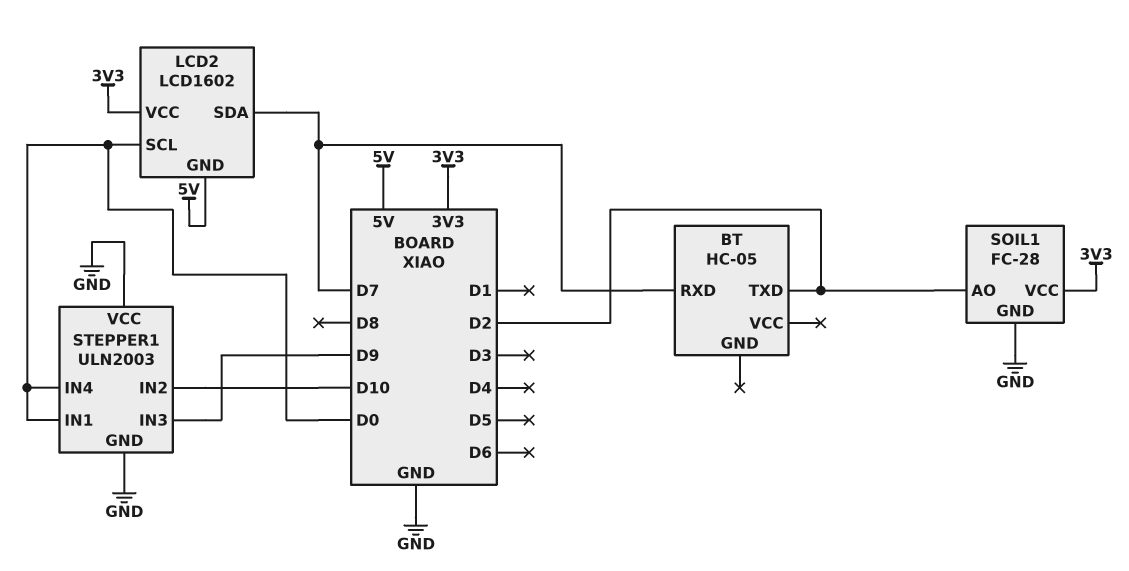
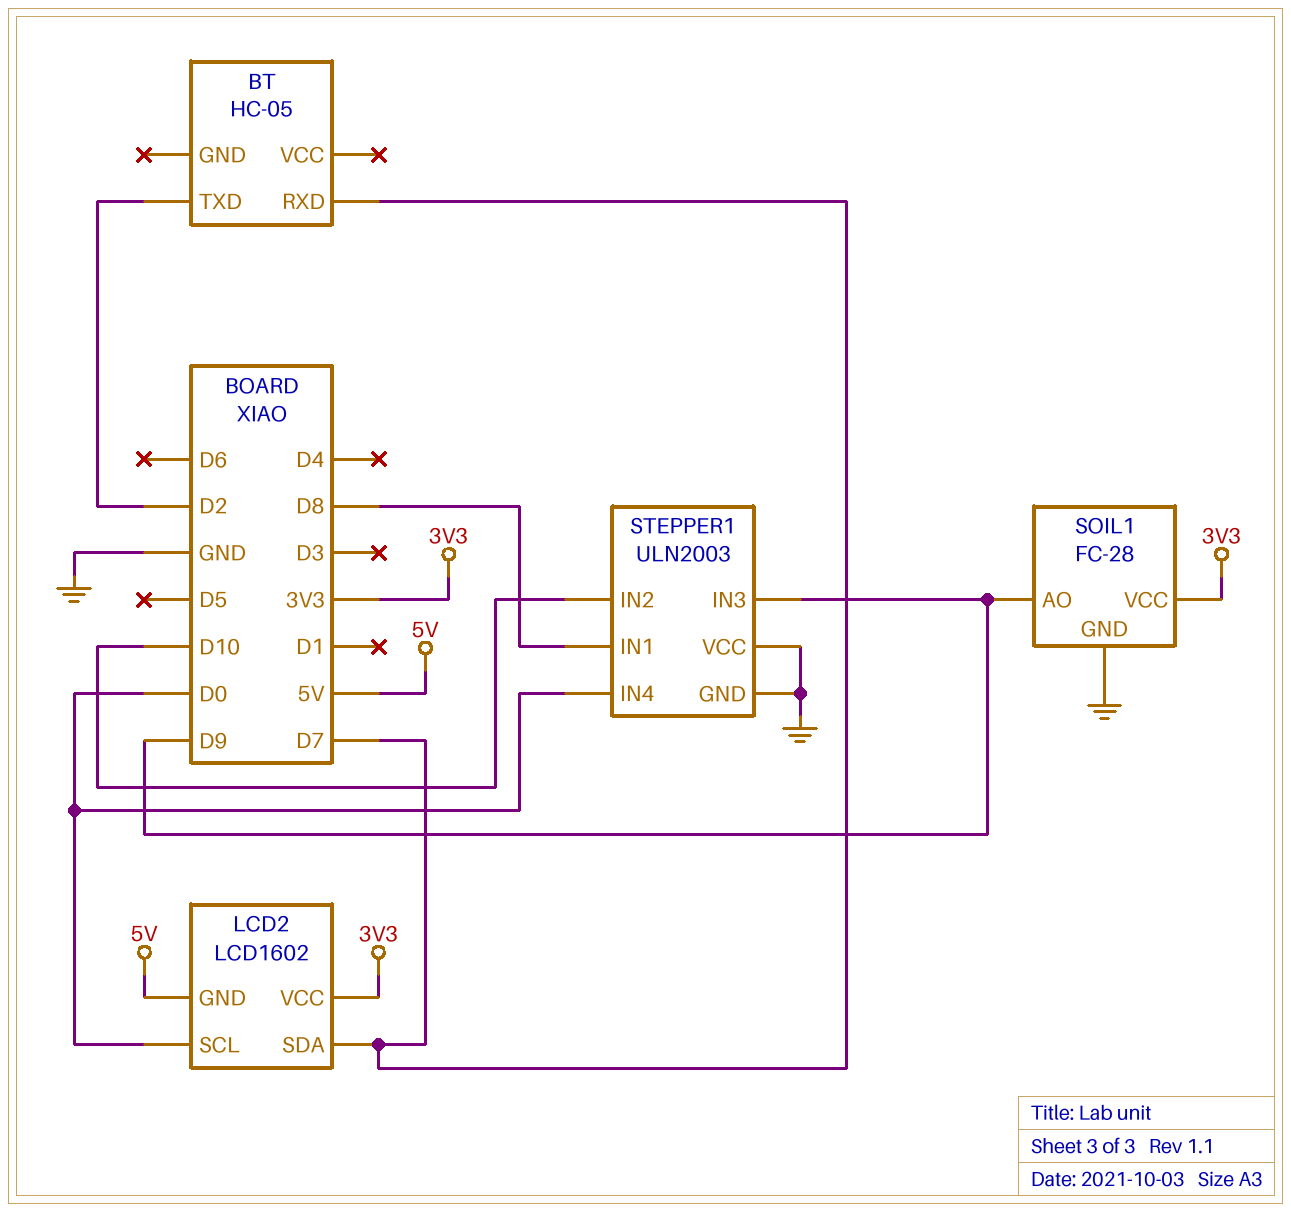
SOIL1 pin AO: D2 -> D9
STEPPER1 pin IN1: D0 -> D8

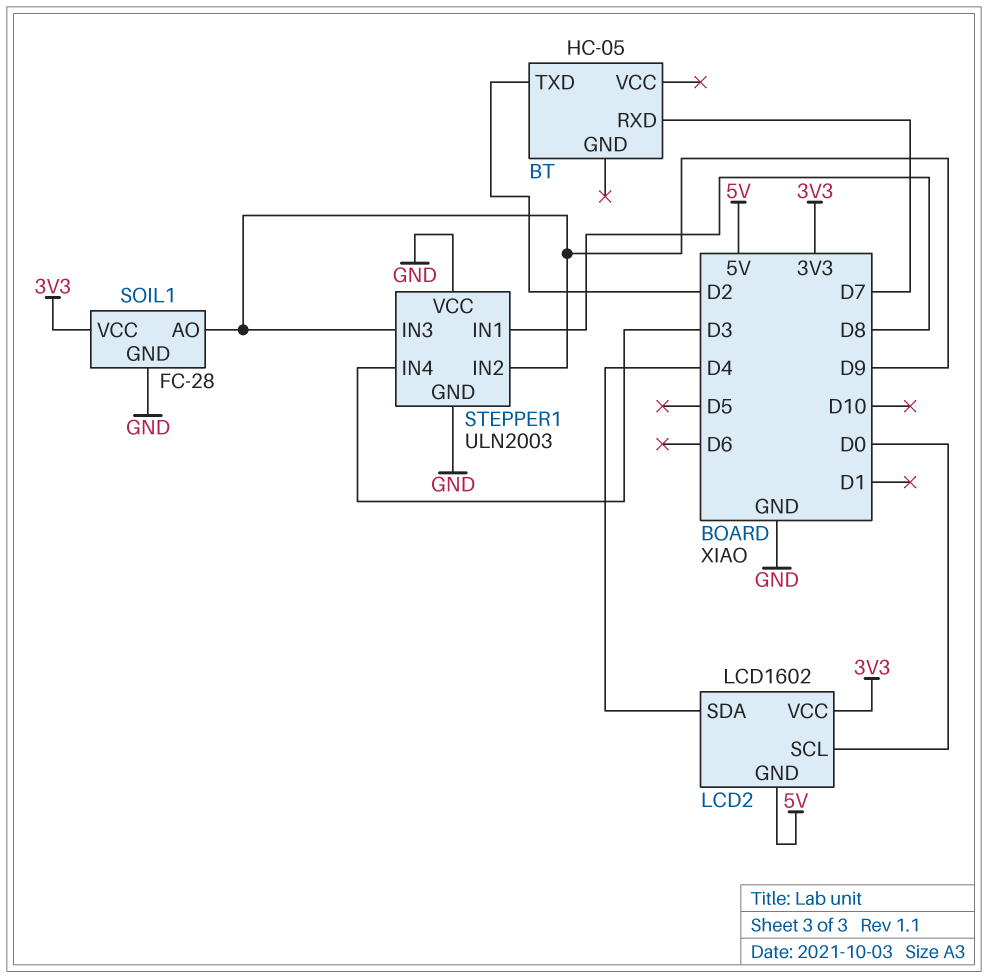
LCD2 pin SDA: D7 -> D4
STEPPER1 pin IN2: D10 -> D9
STEPPER1 pin IN4: D0 -> D3

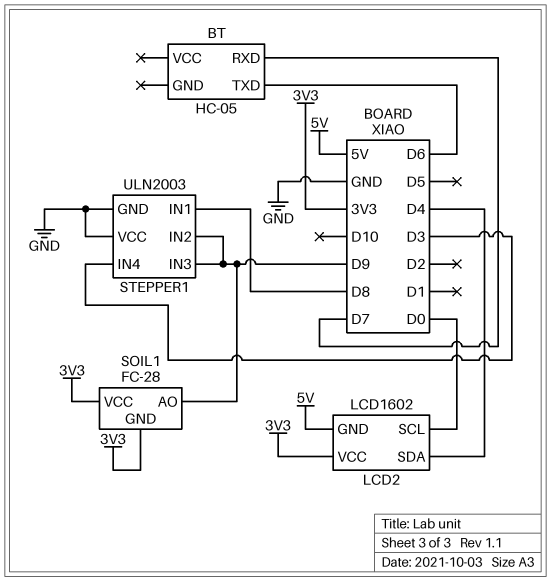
BT pin TXD: D2 -> D6
SOIL1 pin GND: GND -> 3V3

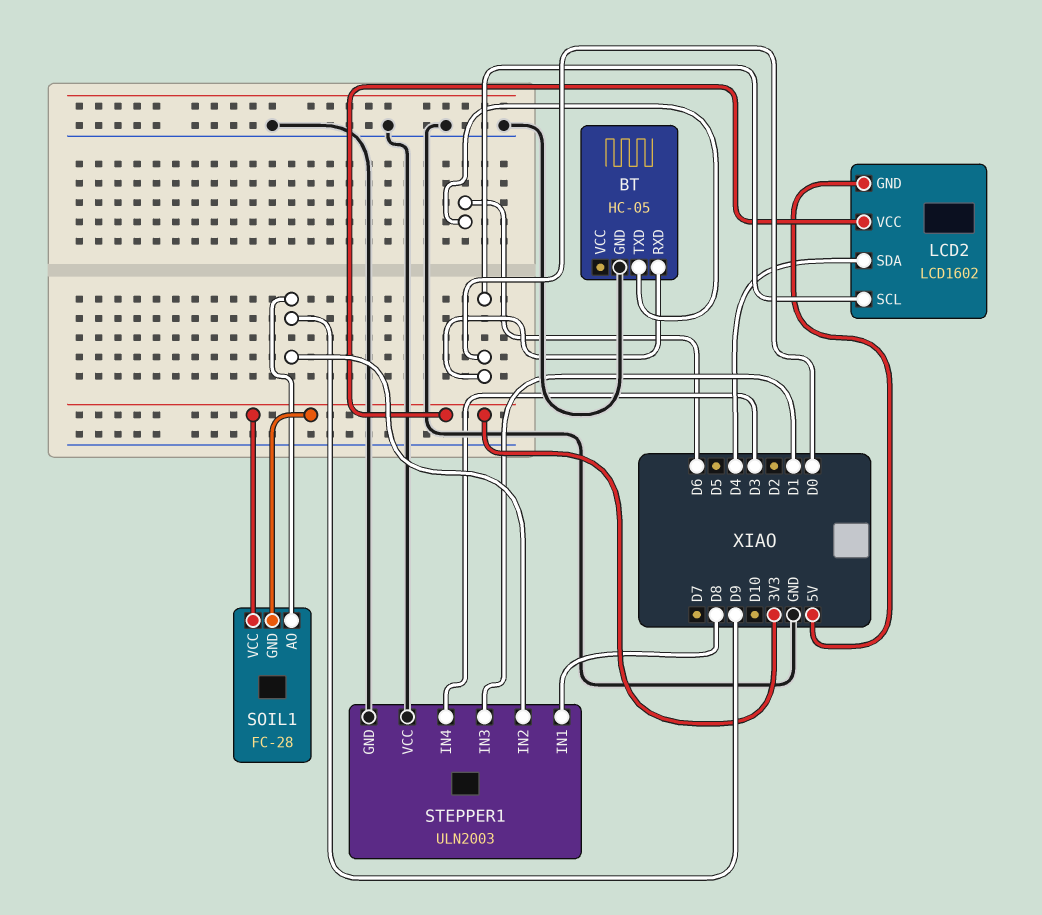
BT pin GND: none -> GND
BT pin RXD: D7 -> D0
STEPPER1 pin IN3: D9 -> D1

